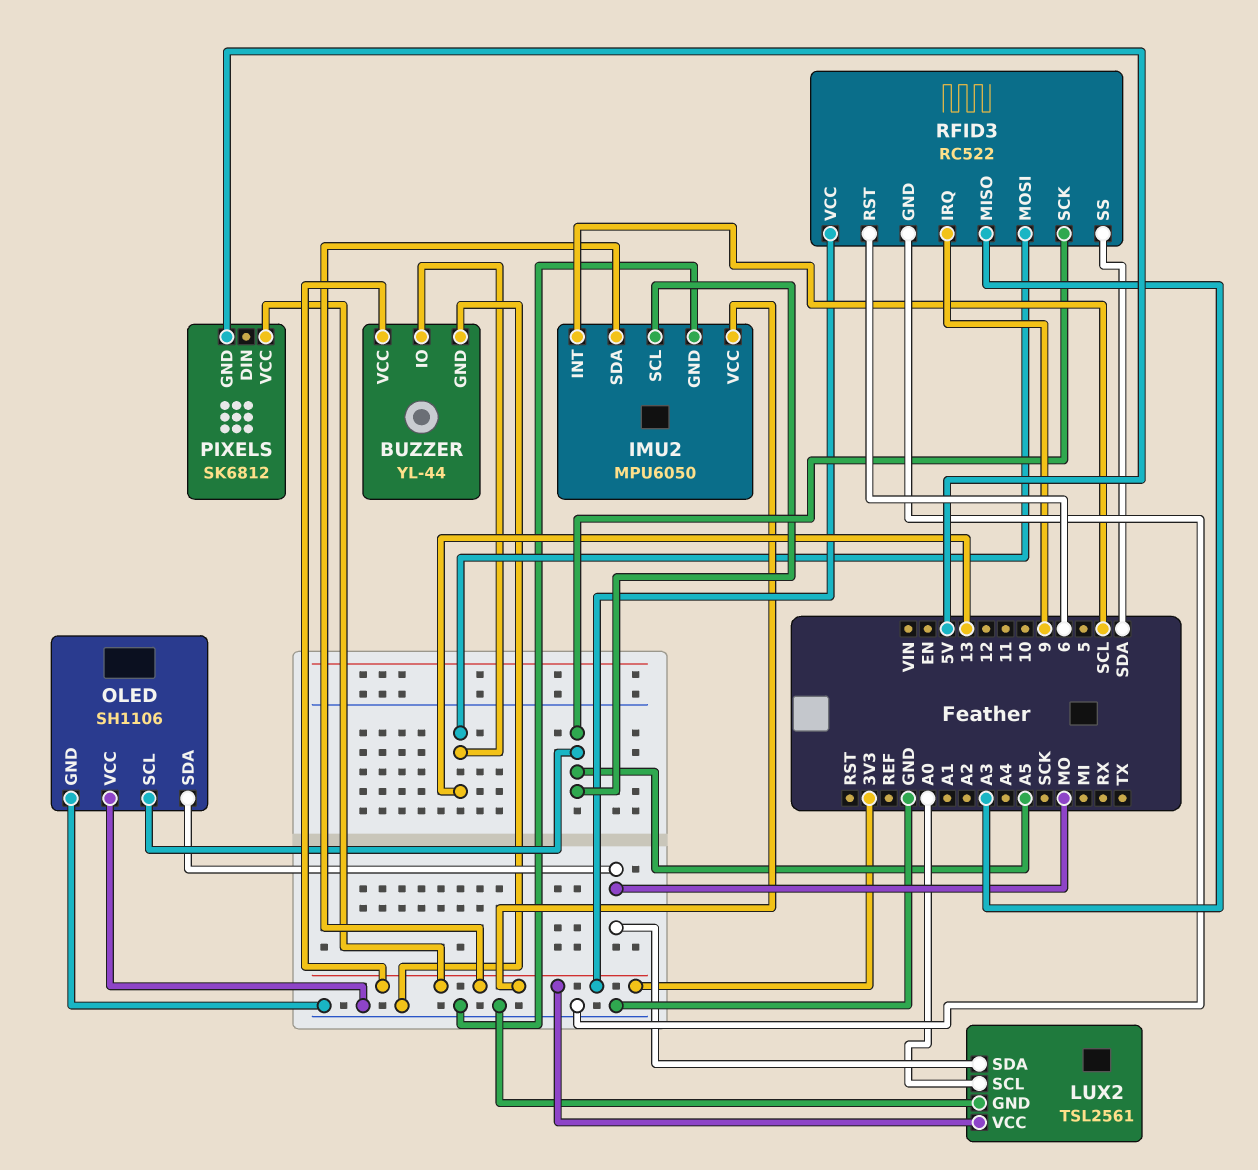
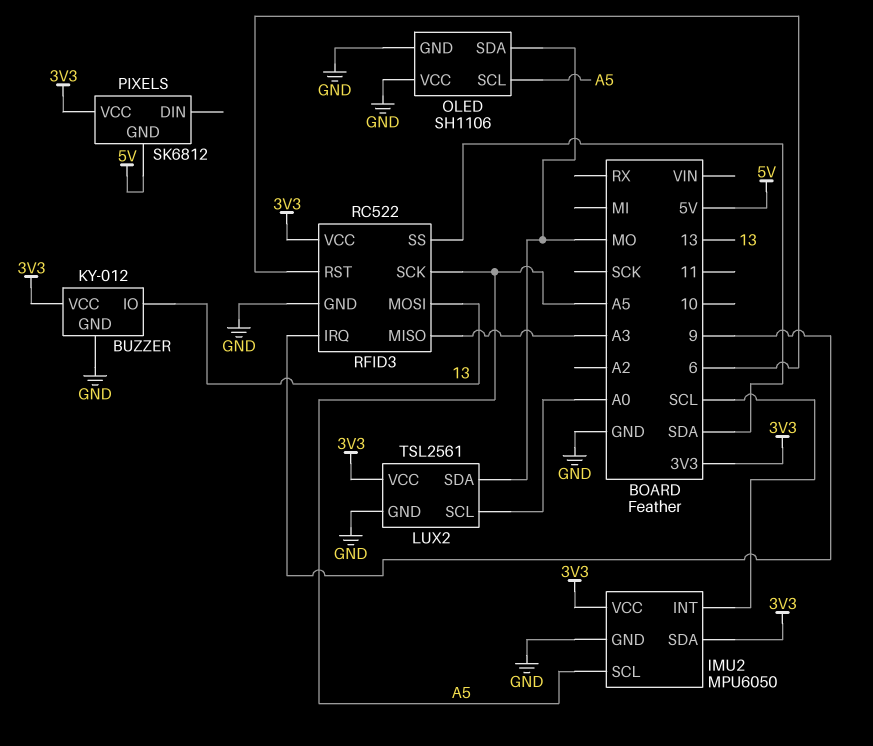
BUZZER: YL-44 -> KY-012

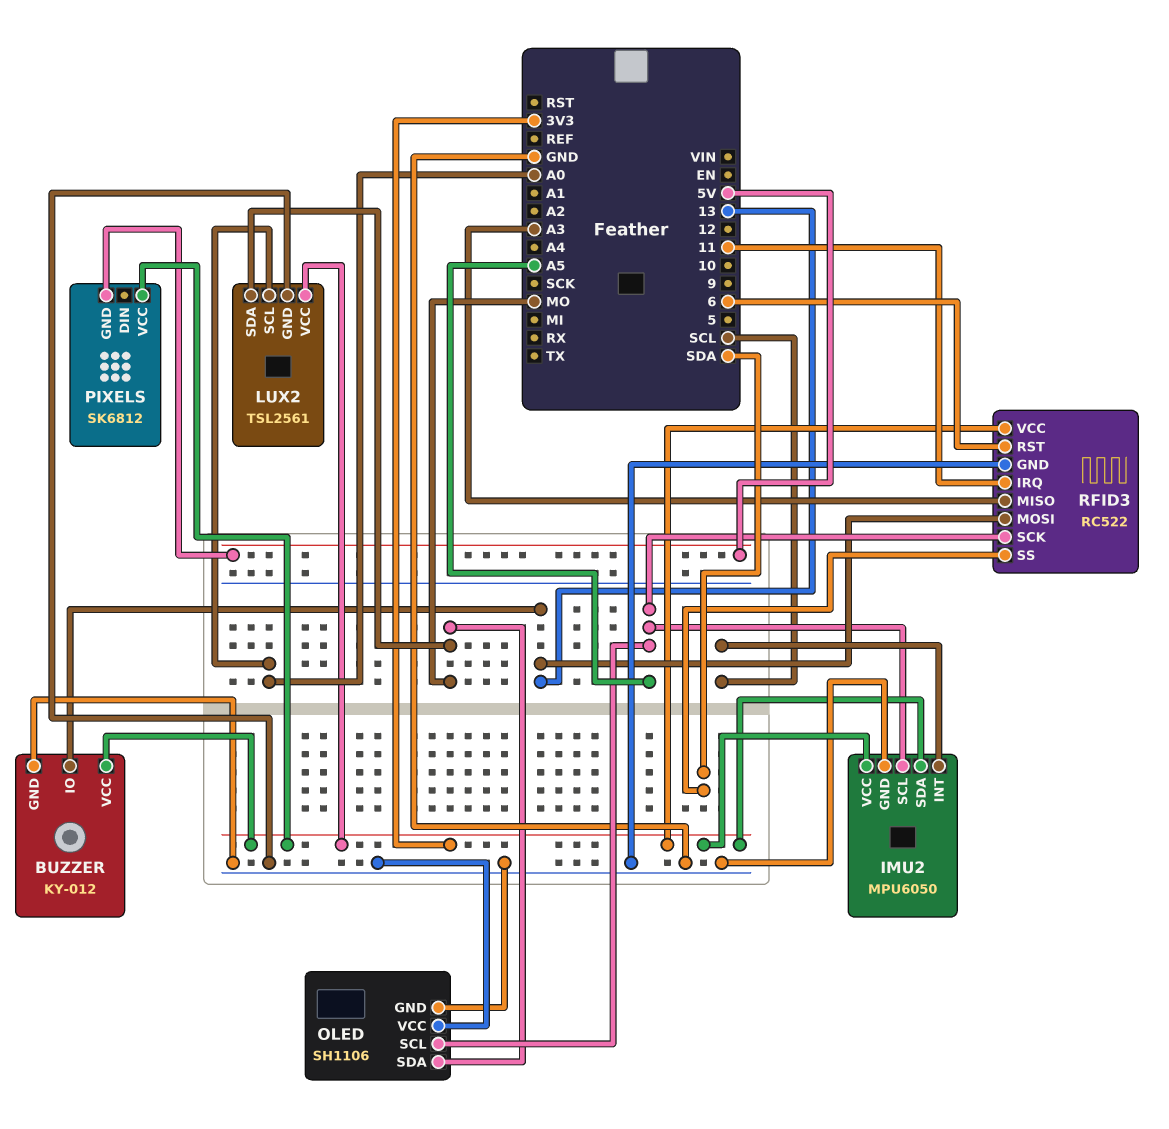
RFID3 pin IRQ: 9 -> 11

